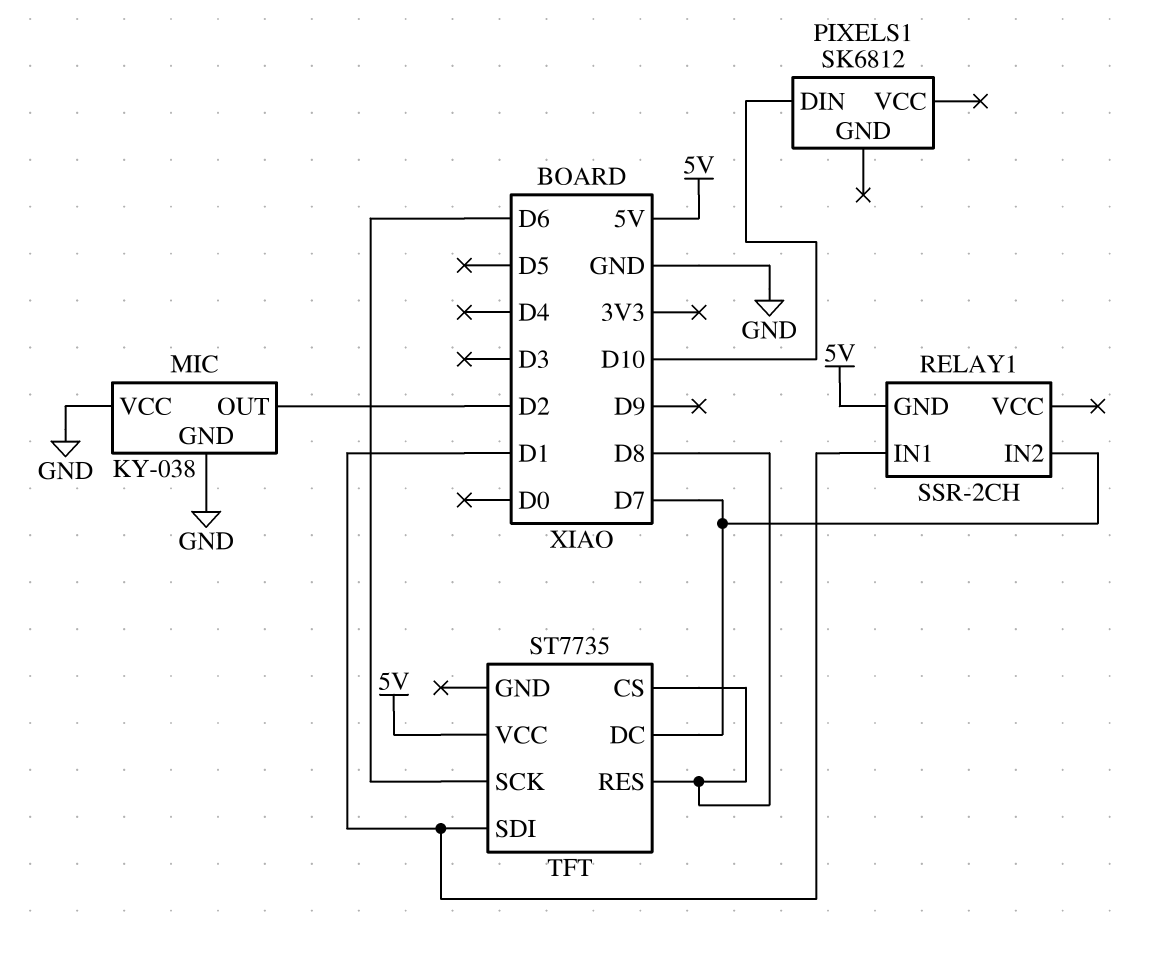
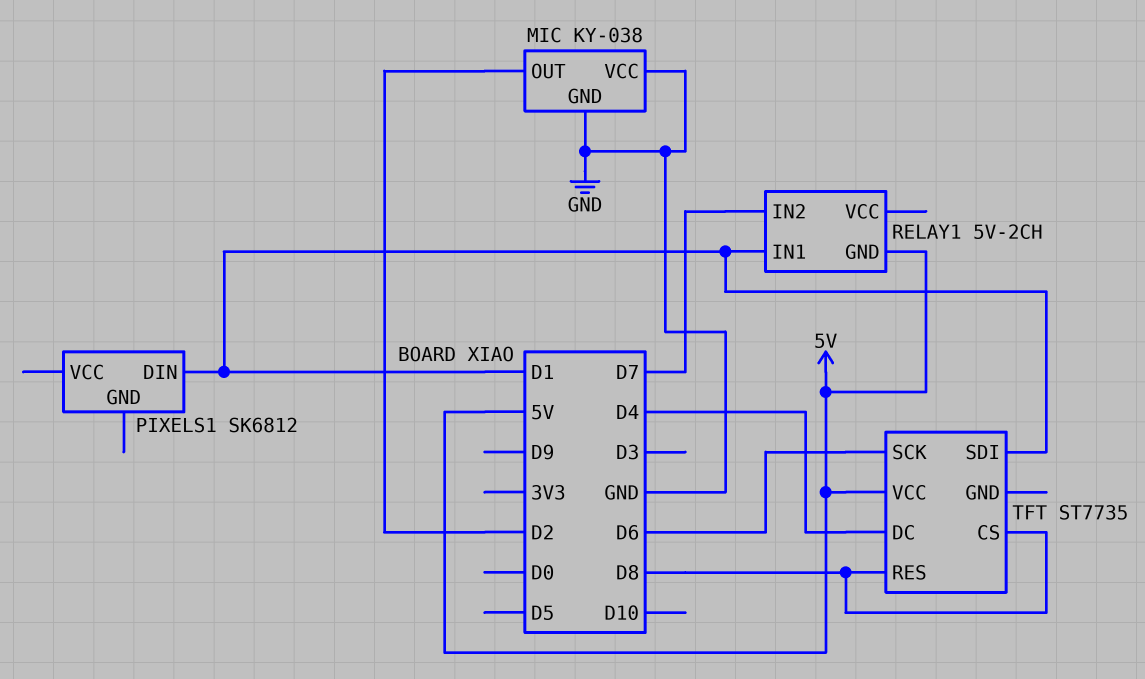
PIXELS1 pin DIN: D10 -> D1
RELAY1: SSR-2CH -> 5V-2CH
TFT pin DC: D7 -> D4

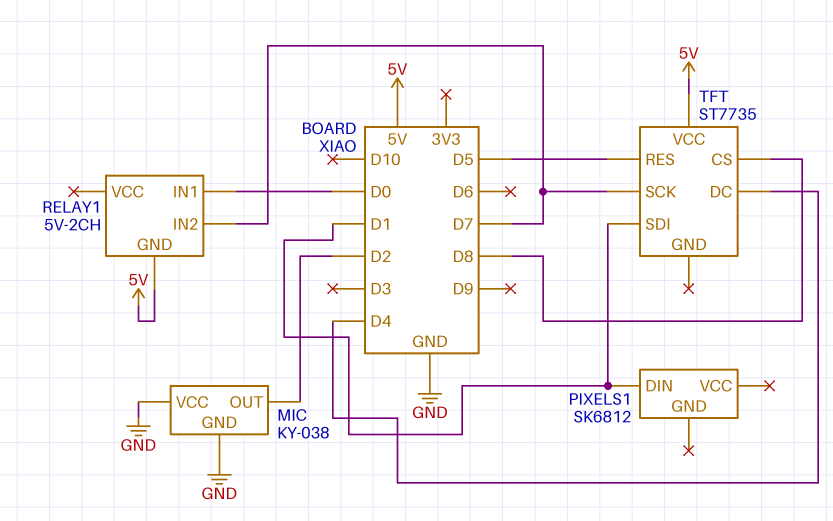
RELAY1 pin IN1: D1 -> D0
TFT pin RES: D8 -> D5
TFT pin SCK: D6 -> D7

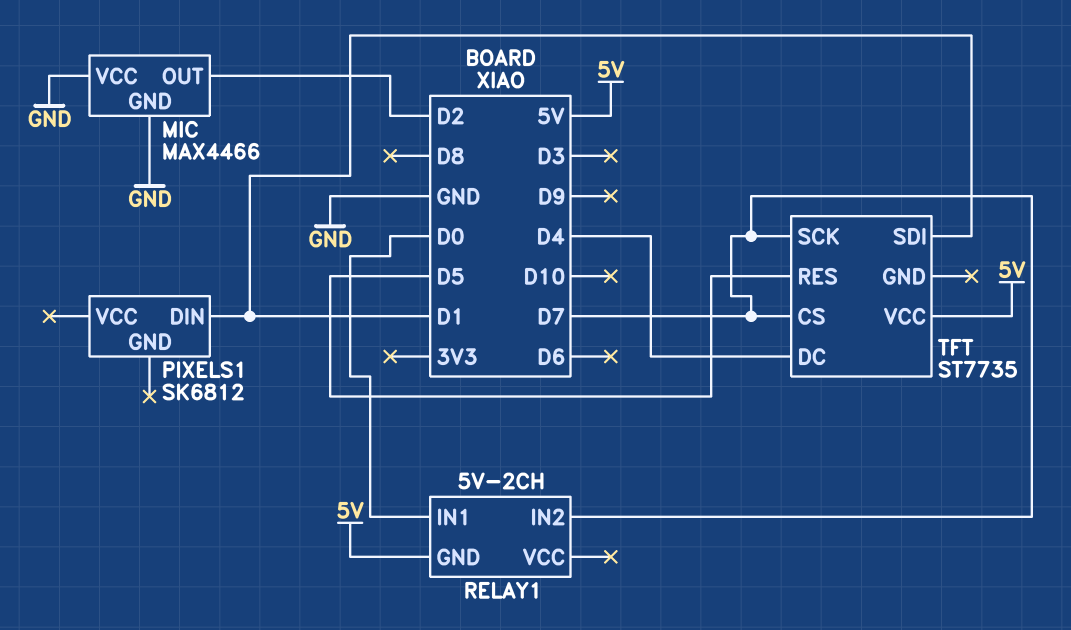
MIC: KY-038 -> MAX4466
TFT pin CS: D8 -> D7

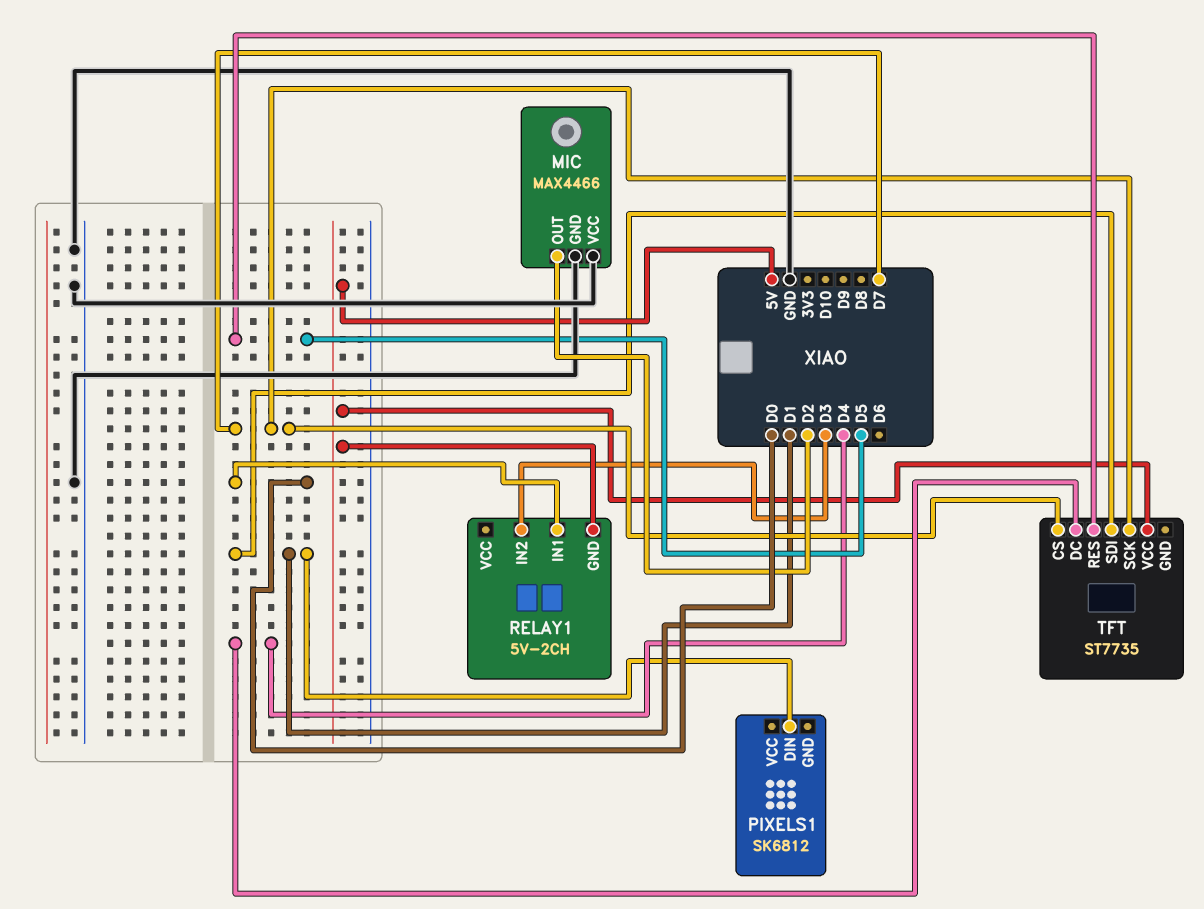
RELAY1 pin IN2: D7 -> D3

